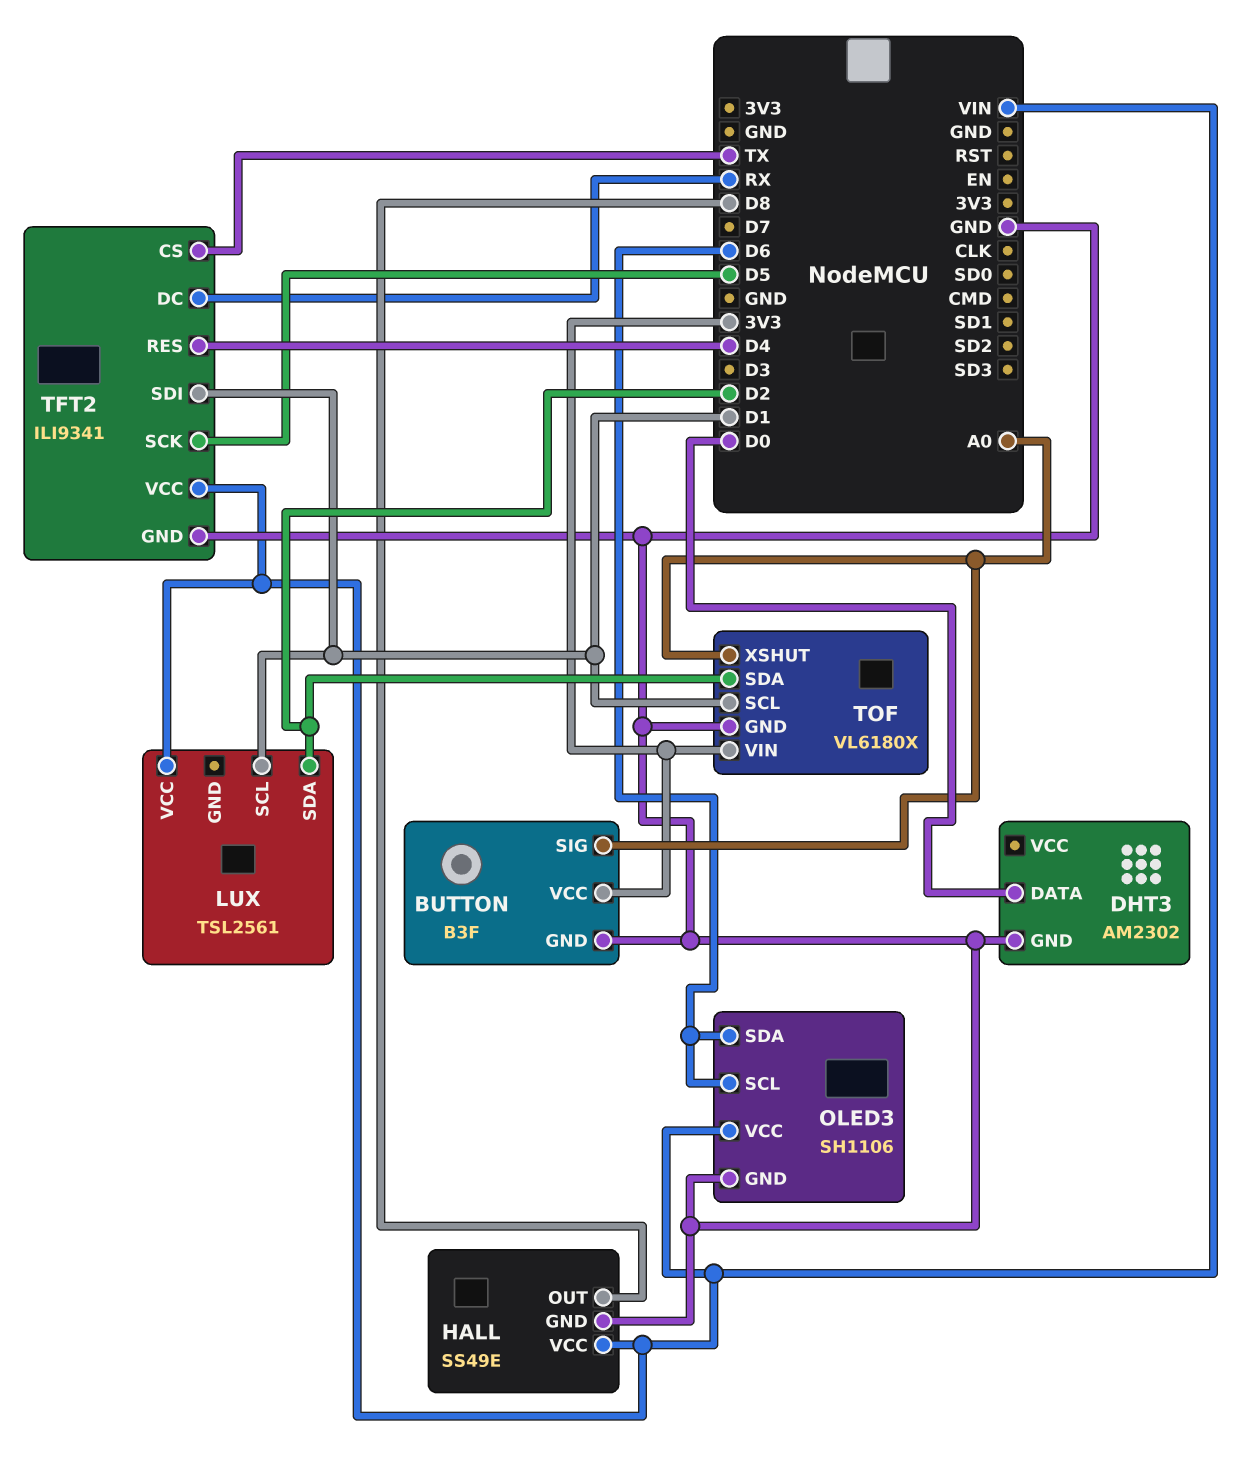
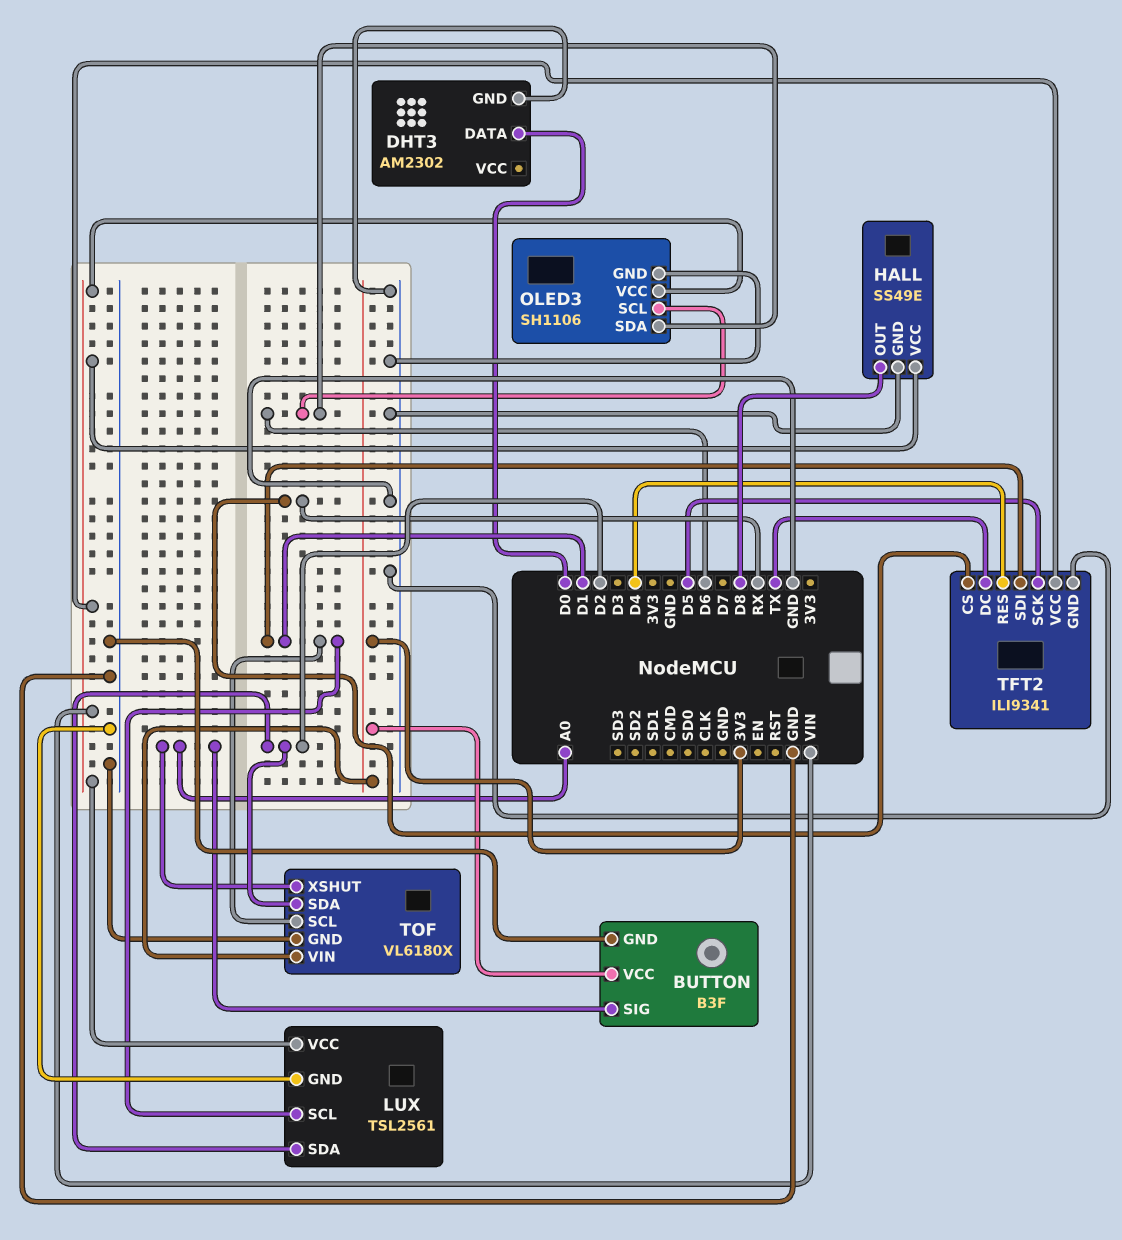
LUX pin GND: none -> GND
TFT2 pin CS: TX -> RX
TFT2 pin DC: RX -> TX

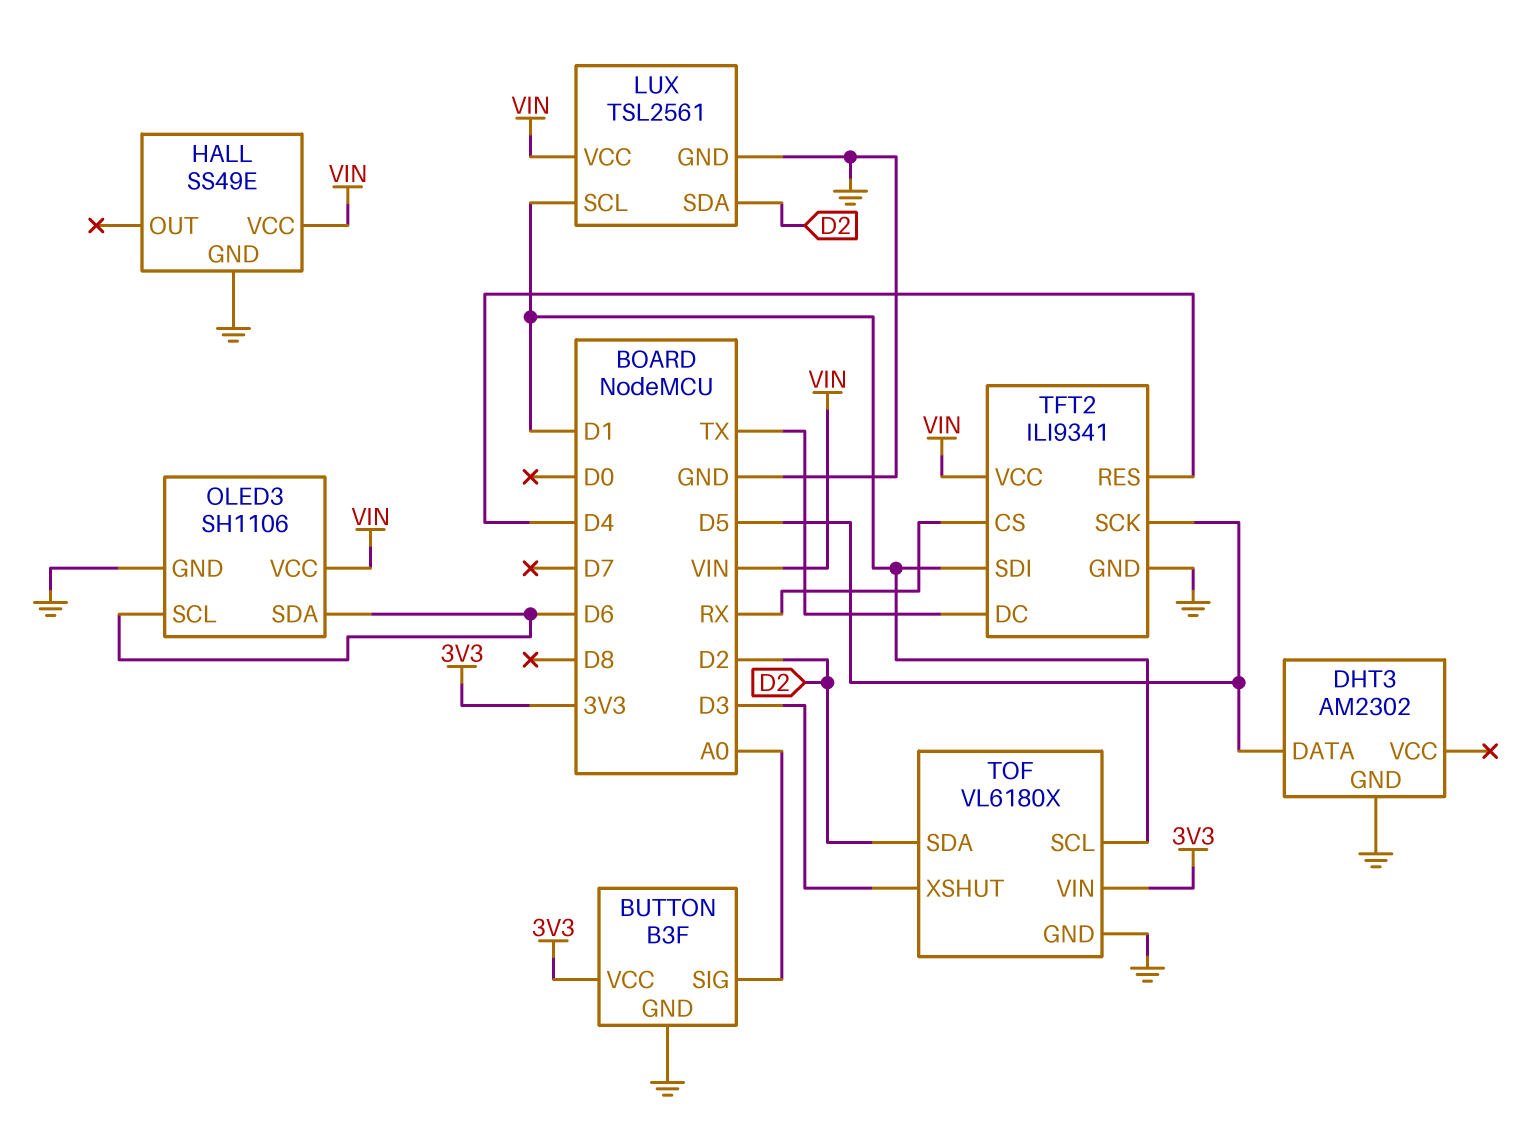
DHT3 pin DATA: D0 -> D5
HALL pin OUT: D8 -> none
TOF pin XSHUT: A0 -> D3

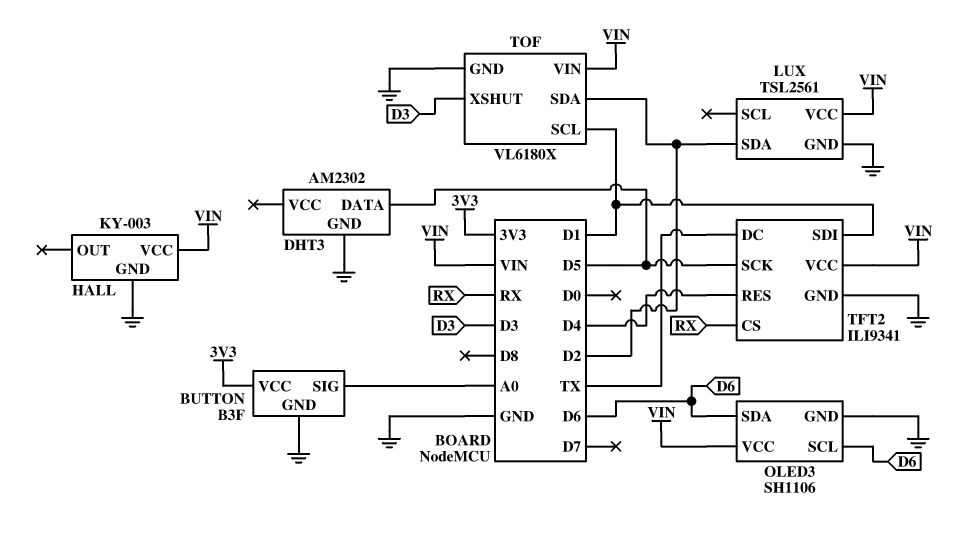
HALL: SS49E -> KY-003
LUX pin SCL: D1 -> none
TOF pin VIN: 3V3 -> VIN

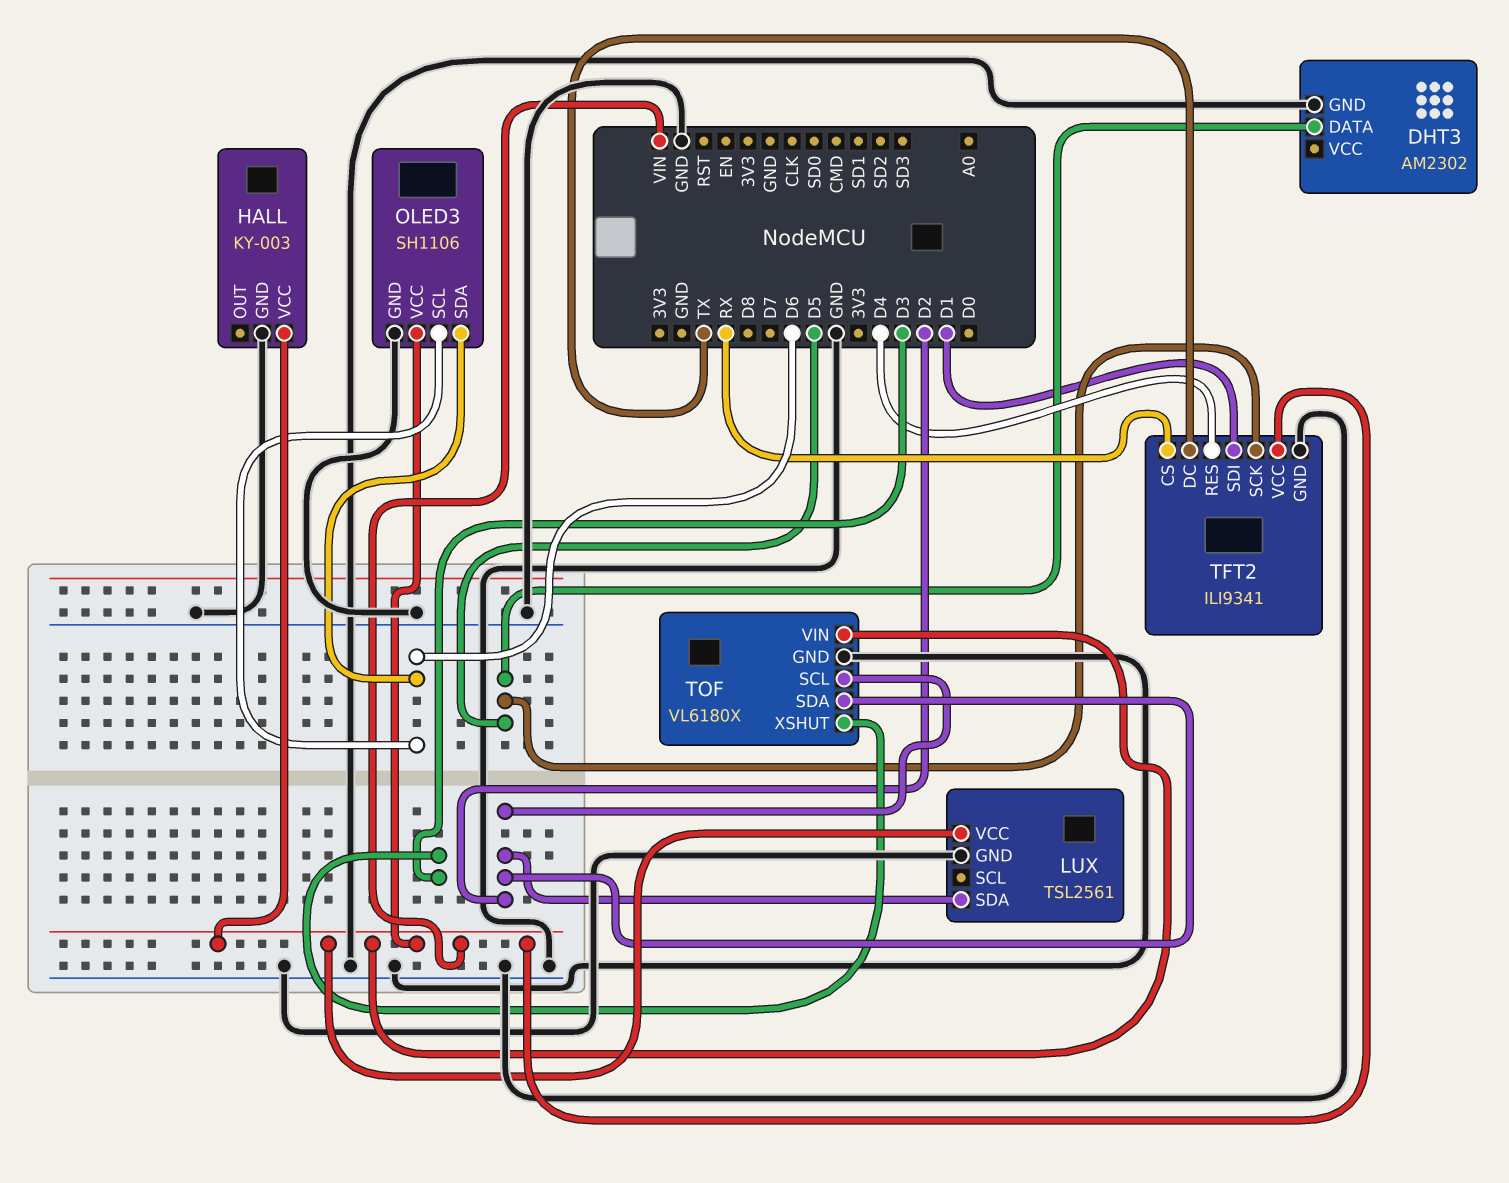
BUTTON: B3F -> none
BUTTON pin GND: GND -> none
BUTTON pin SIG: A0 -> none
BUTTON pin VCC: 3V3 -> none
TOF pin SCL: D1 -> D2

